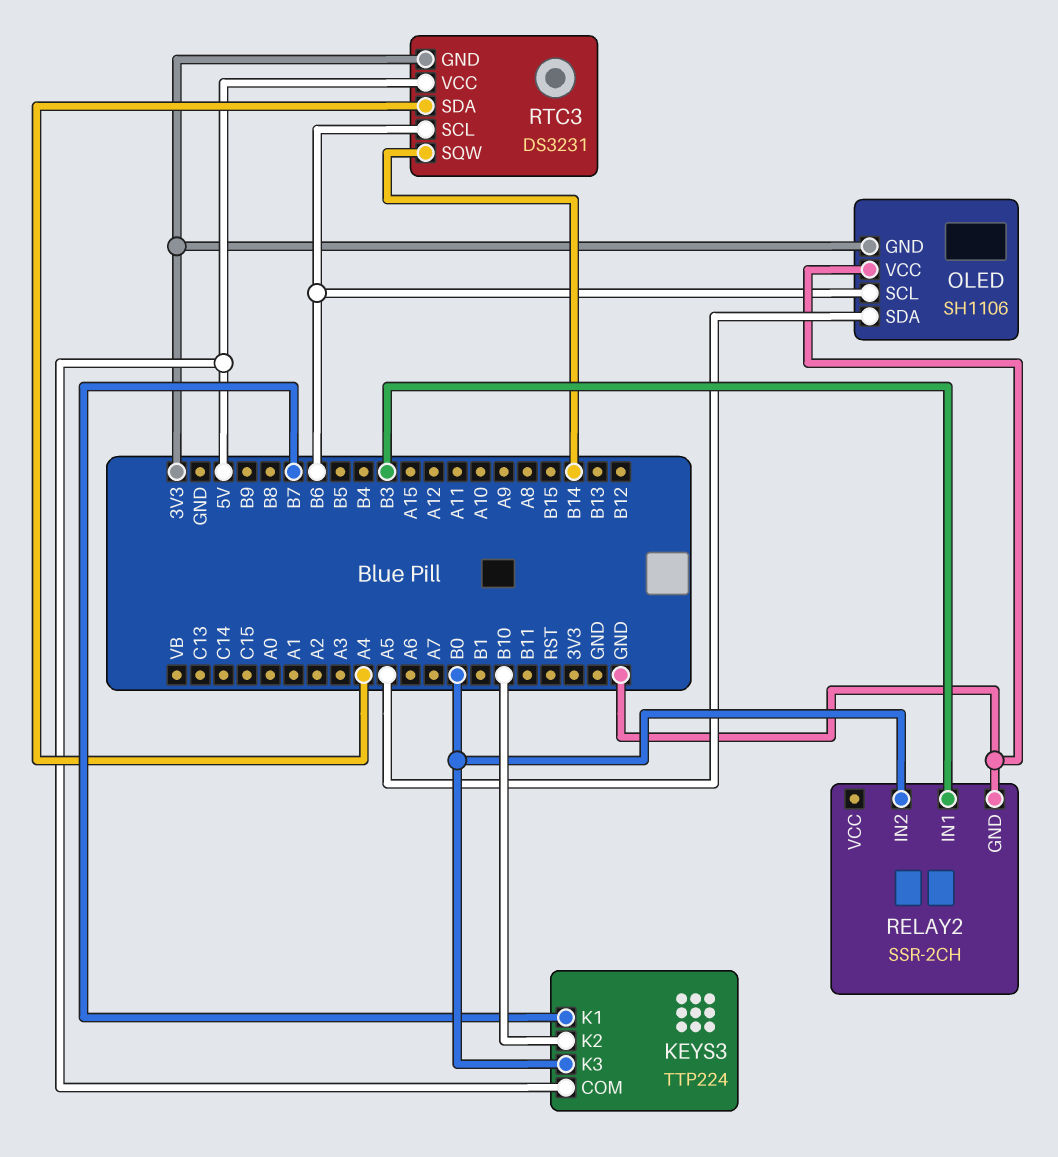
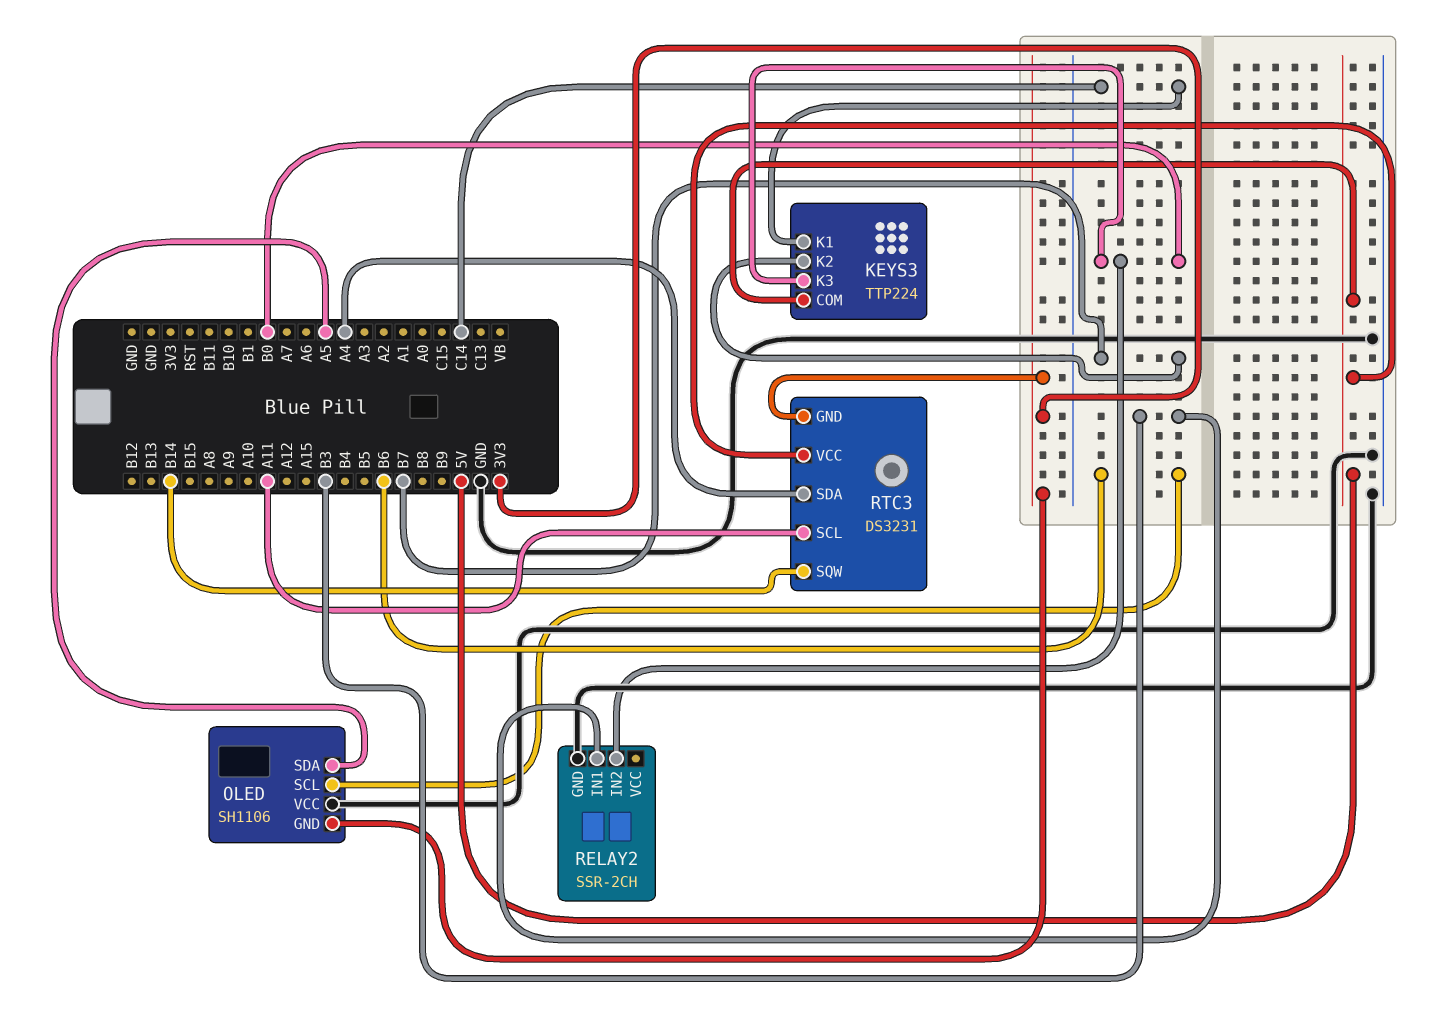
KEYS3 pin K1: B7 -> C14
KEYS3 pin K2: B10 -> B7
RTC3 pin SCL: B6 -> A11

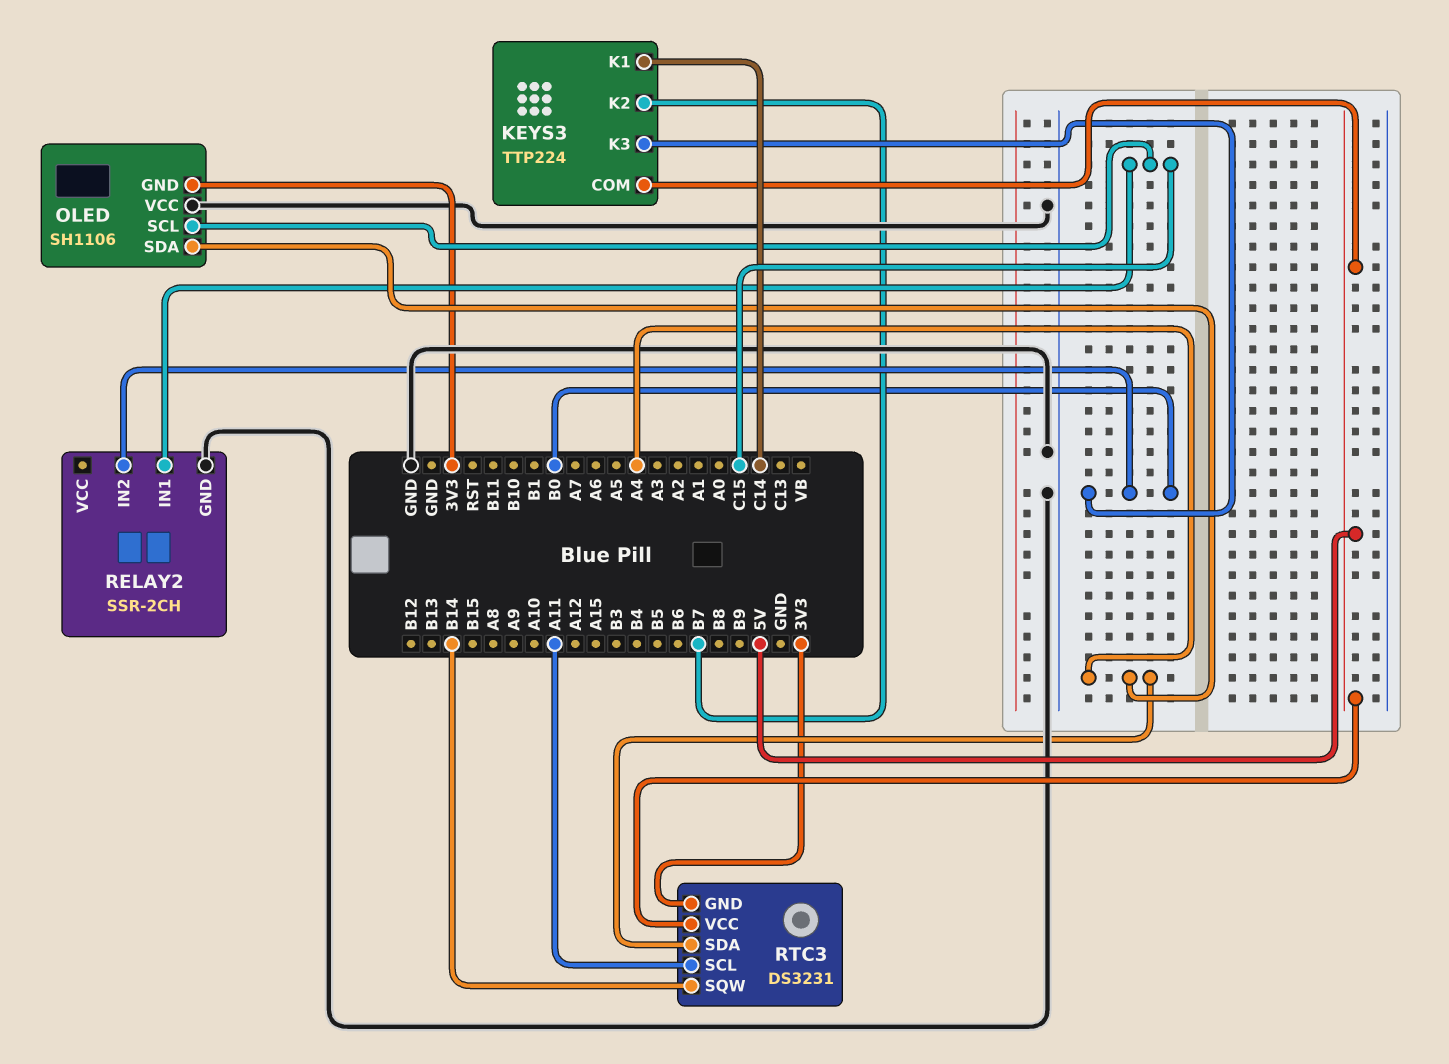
OLED pin SCL: B6 -> C15
OLED pin SDA: A5 -> A4
RELAY2 pin IN1: B3 -> C15

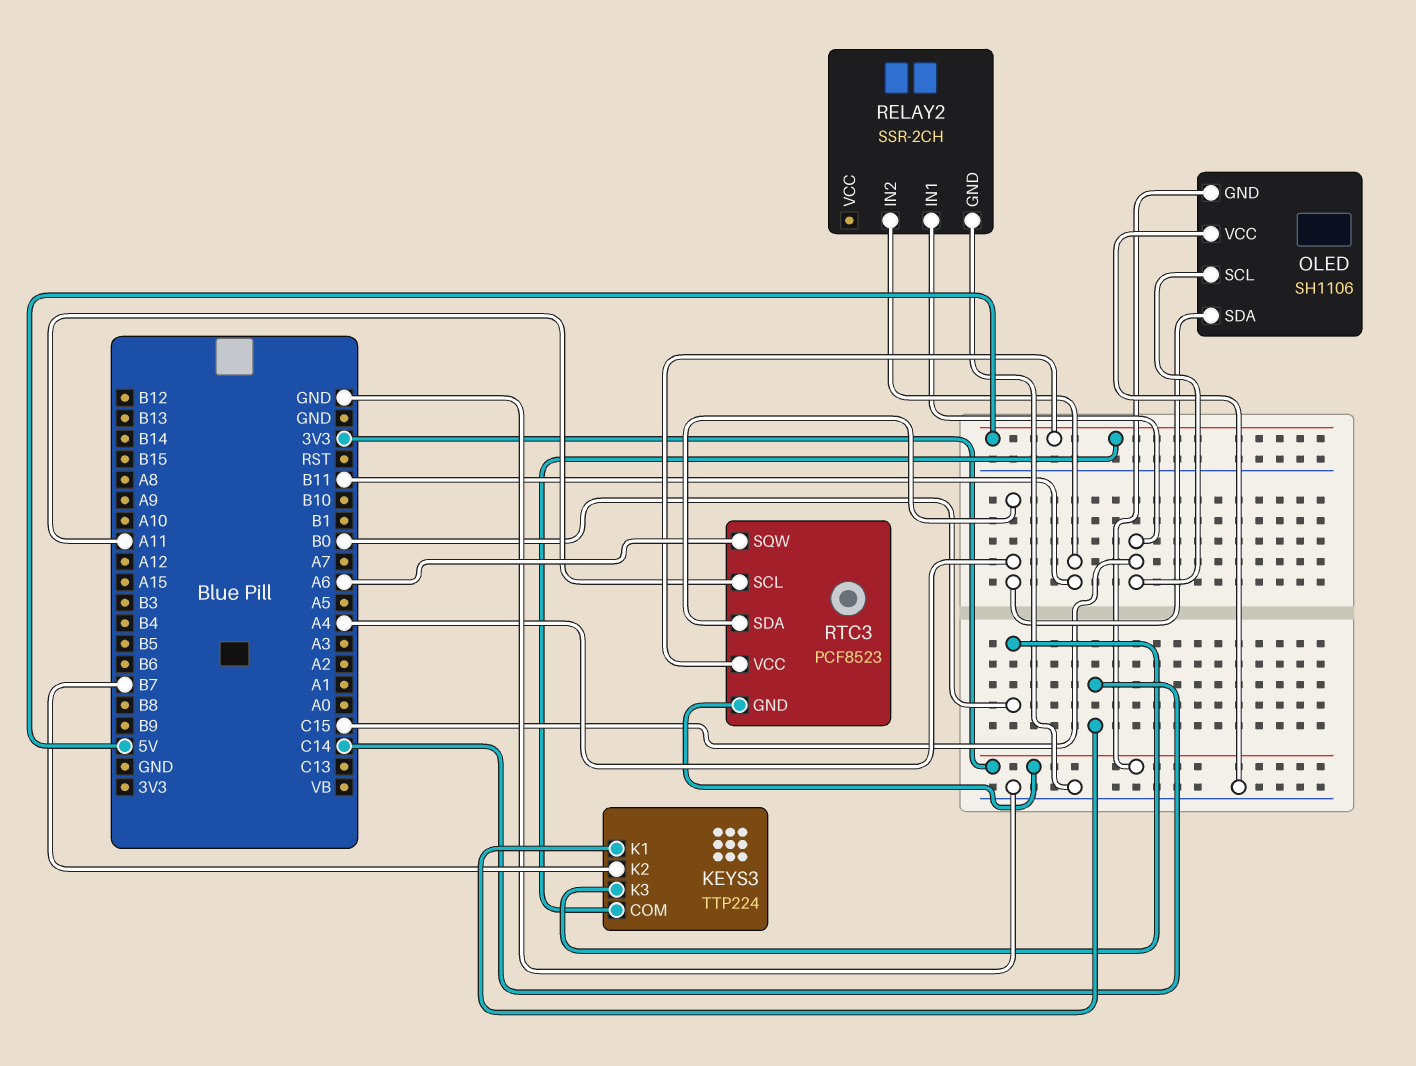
RELAY2 pin IN2: B0 -> B11
RTC3: DS3231 -> PCF8523
RTC3 pin SQW: B14 -> A6

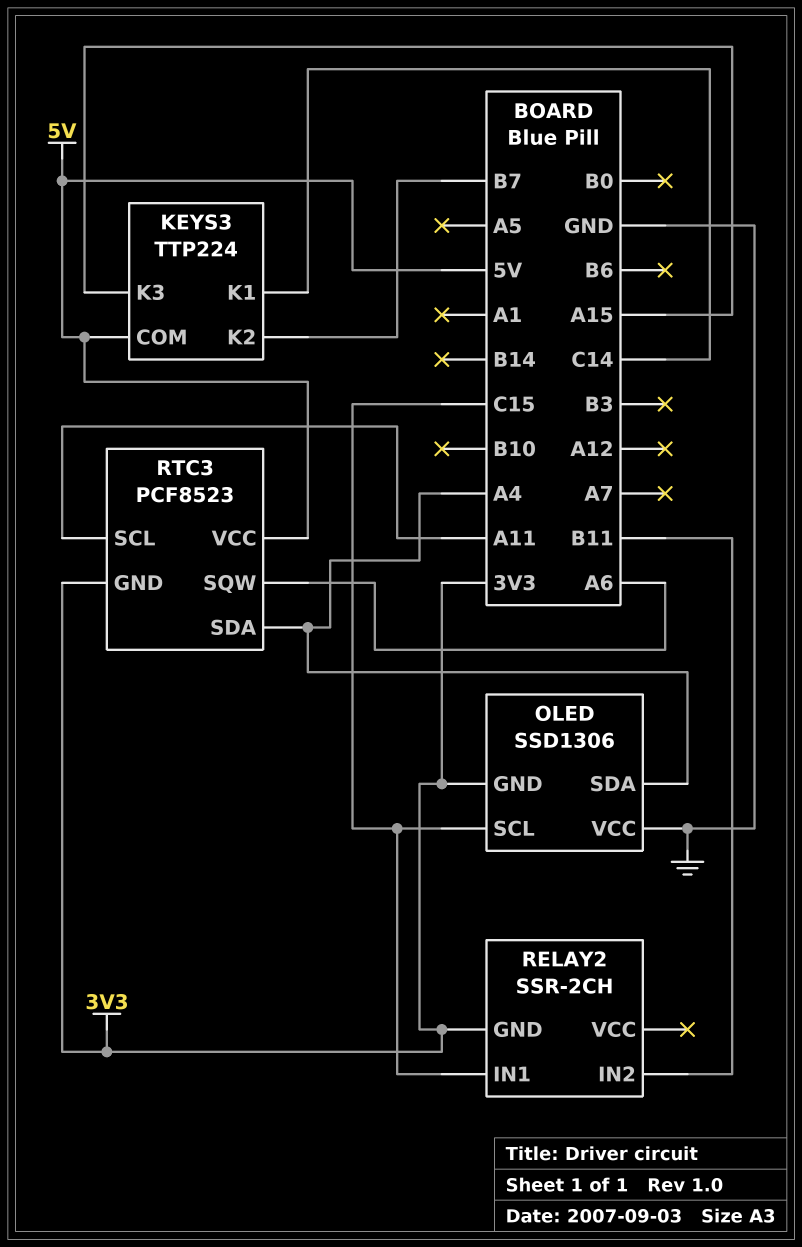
KEYS3 pin K3: B0 -> A15
OLED: SH1106 -> SSD1306
RELAY2 pin GND: GND -> 3V3

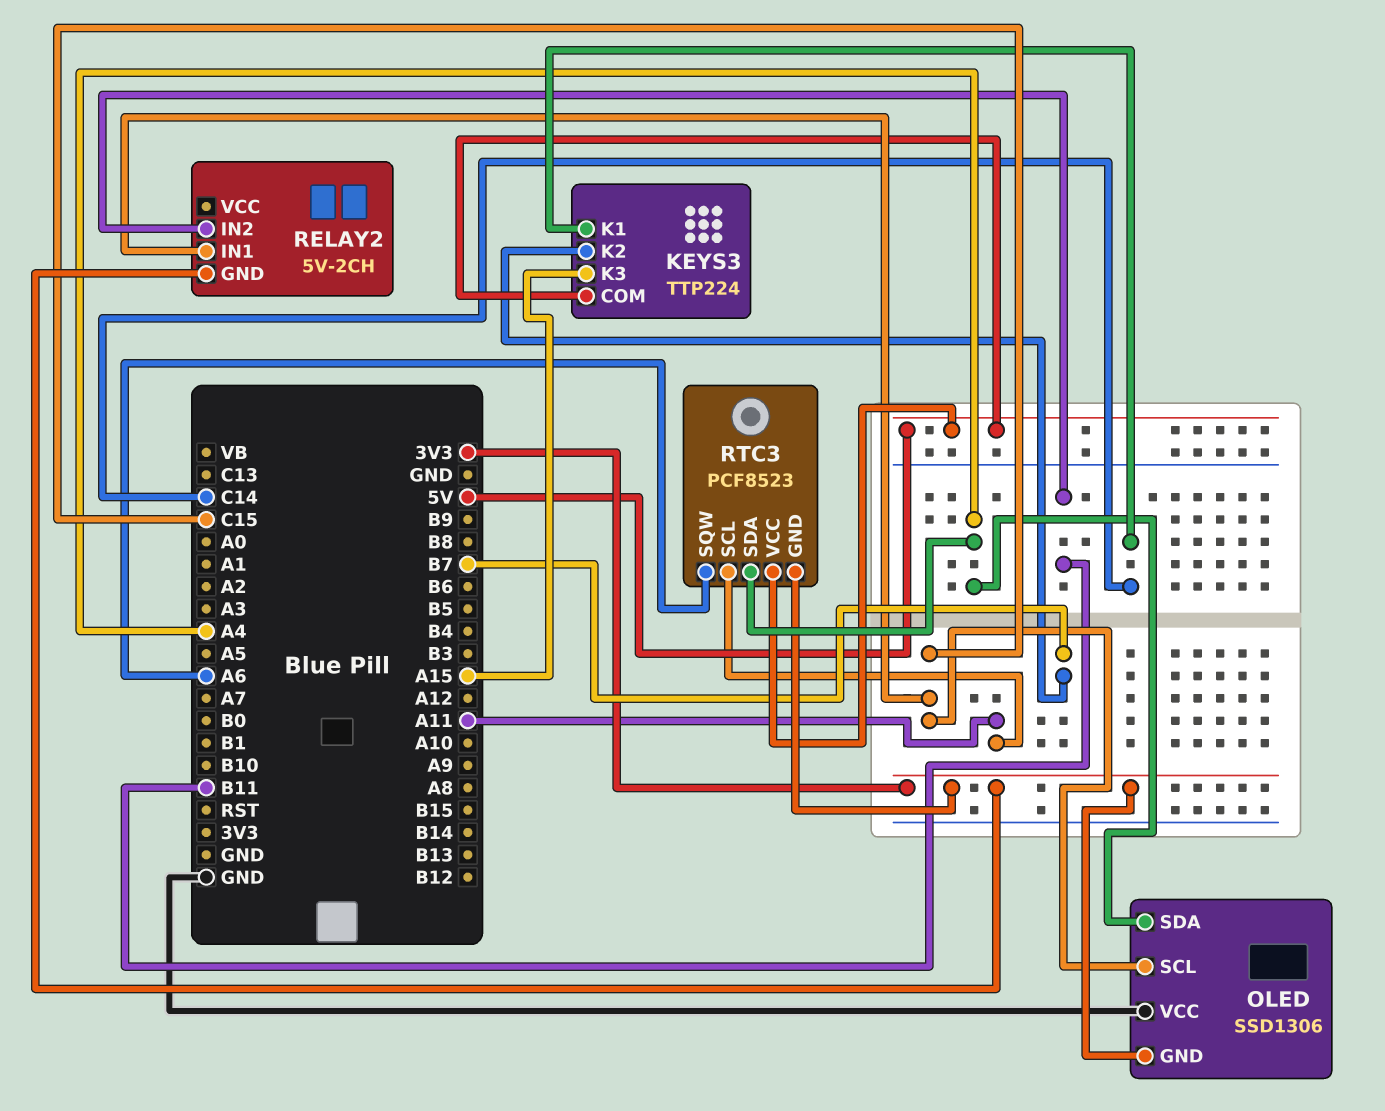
RELAY2: SSR-2CH -> 5V-2CH

